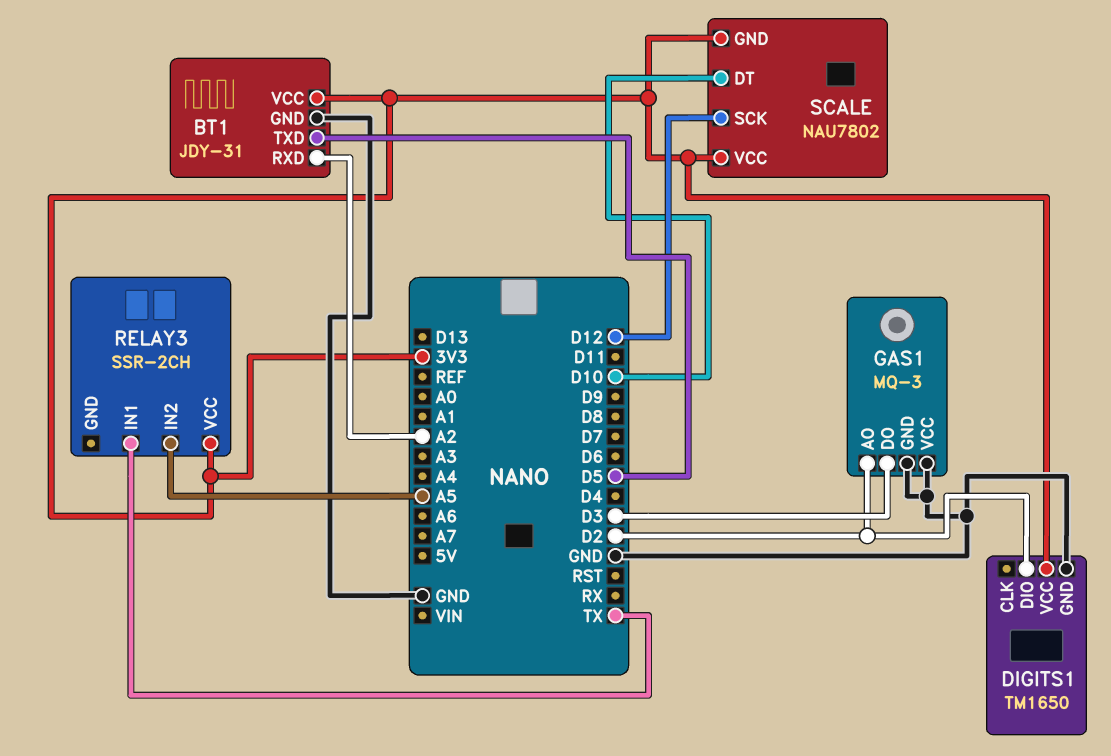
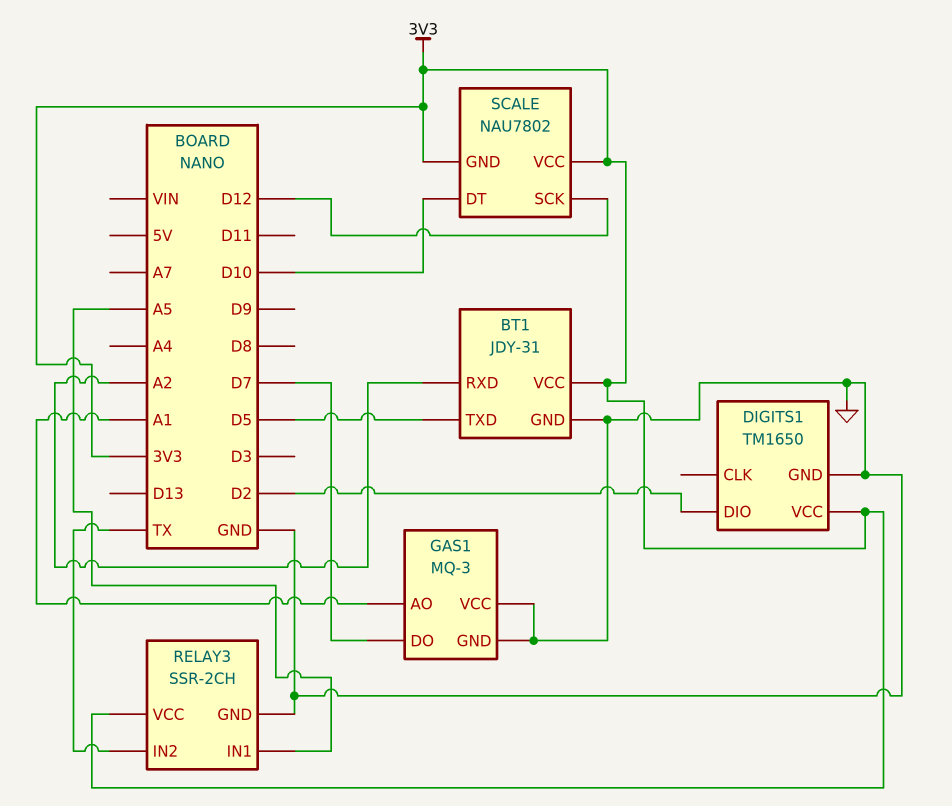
GAS1 pin AO: D2 -> A1
GAS1 pin DO: D3 -> D7
RELAY3 pin GND: none -> GND
RELAY3 pin IN1: TX -> A5
RELAY3 pin IN2: A5 -> TX

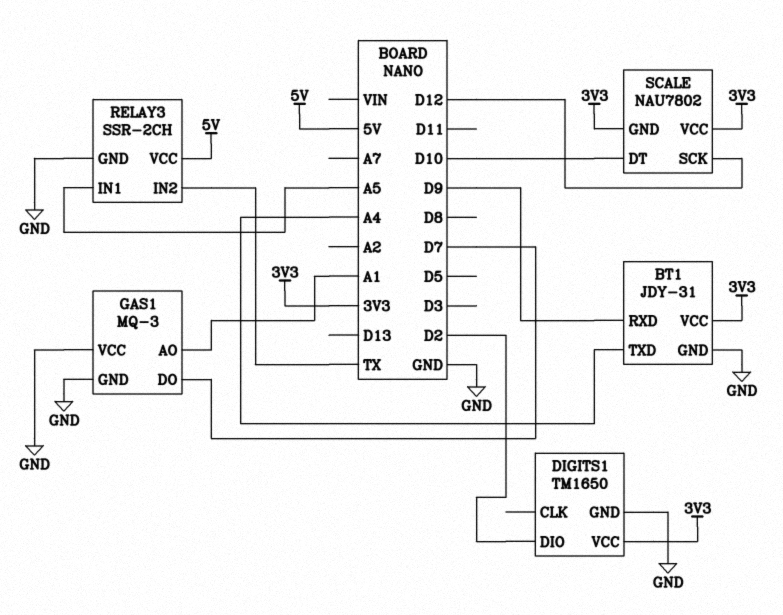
BT1 pin RXD: A2 -> D9
BT1 pin TXD: D5 -> A4
RELAY3 pin VCC: 3V3 -> 5V

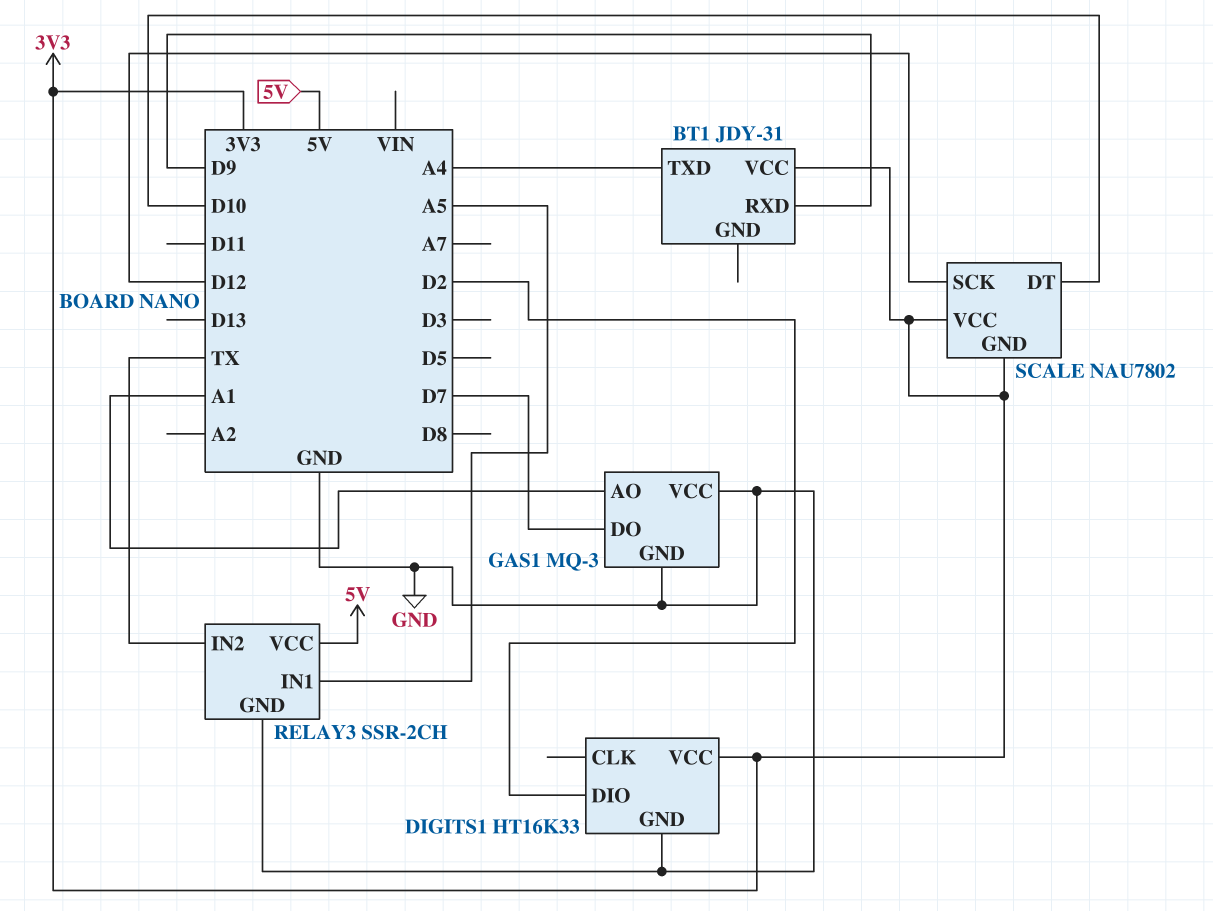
BT1 pin GND: GND -> none
DIGITS1: TM1650 -> HT16K33

